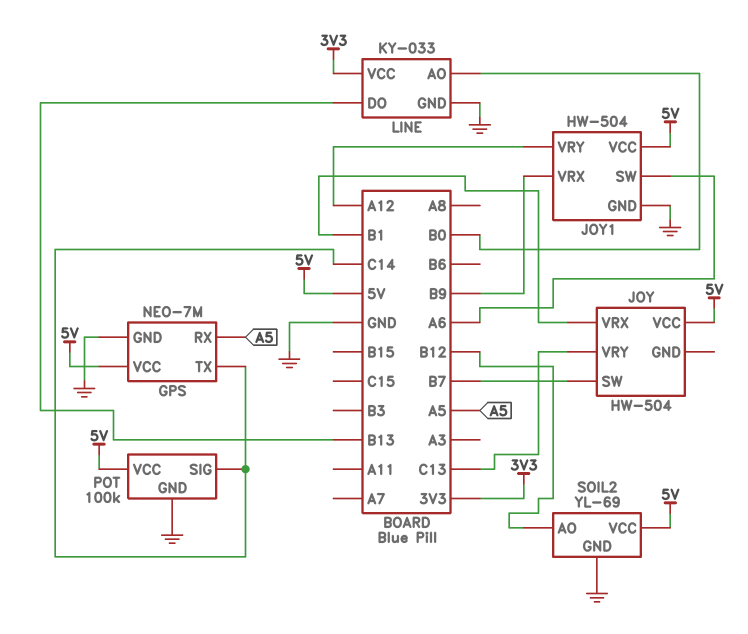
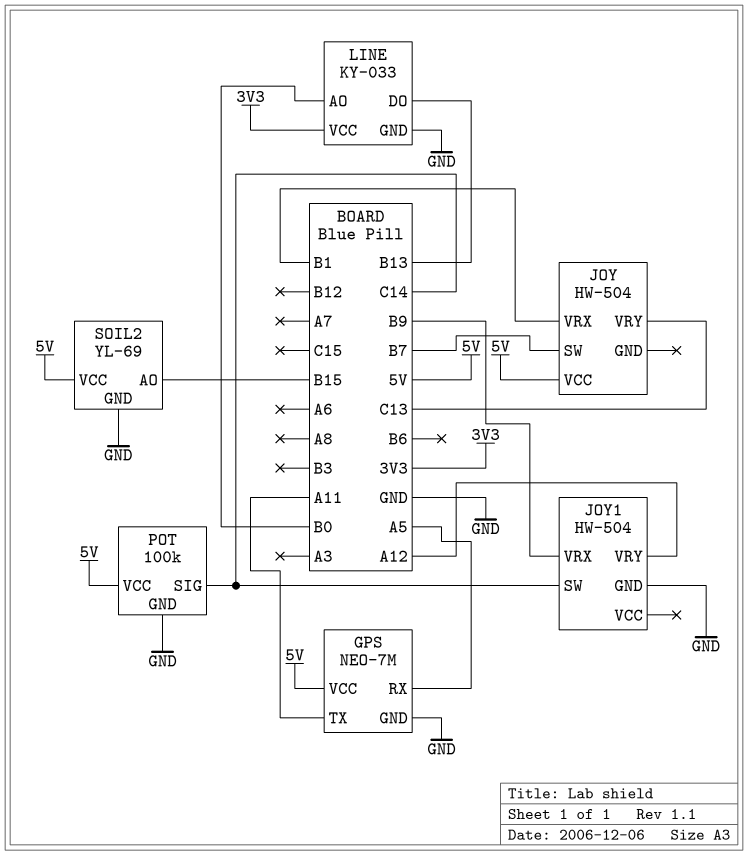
GPS pin TX: C14 -> A11
JOY1 pin SW: A6 -> C14
JOY1 pin VCC: 5V -> none
SOIL2 pin AO: B12 -> B15

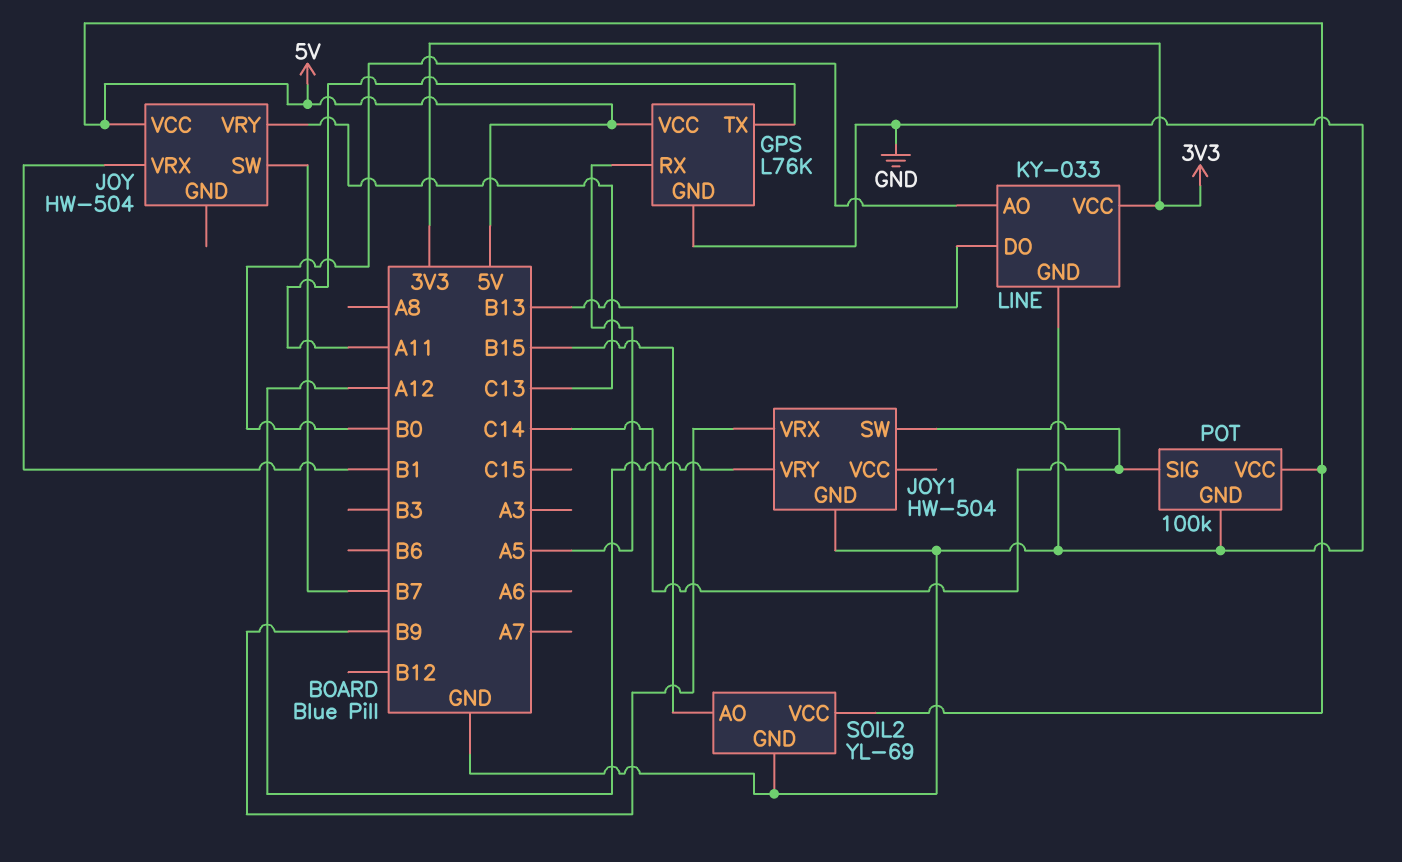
GPS: NEO-7M -> L76K

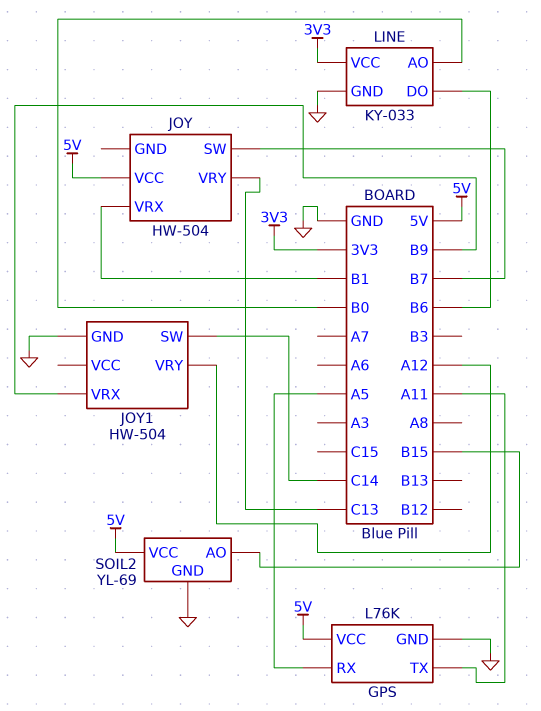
LINE pin DO: B13 -> B6
POT: 100k -> none
POT pin GND: GND -> none
POT pin SIG: C14 -> none
POT pin VCC: 5V -> none

